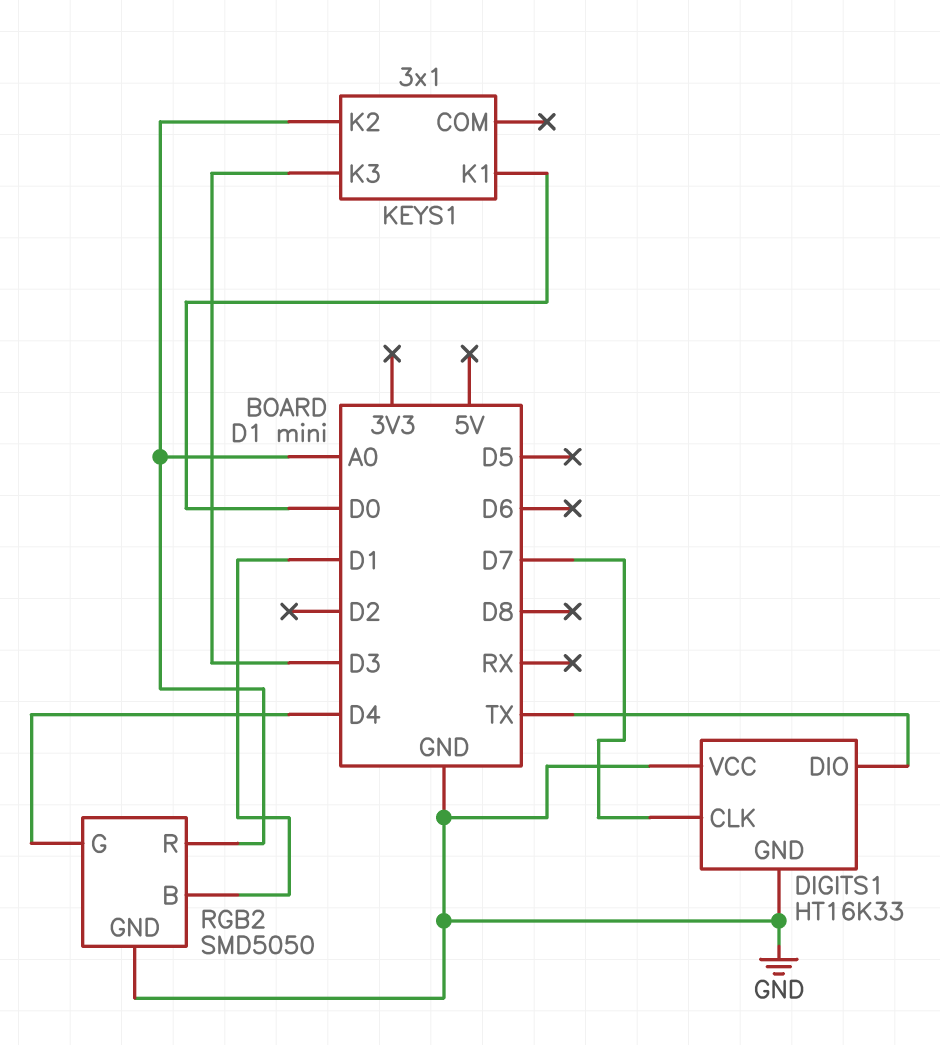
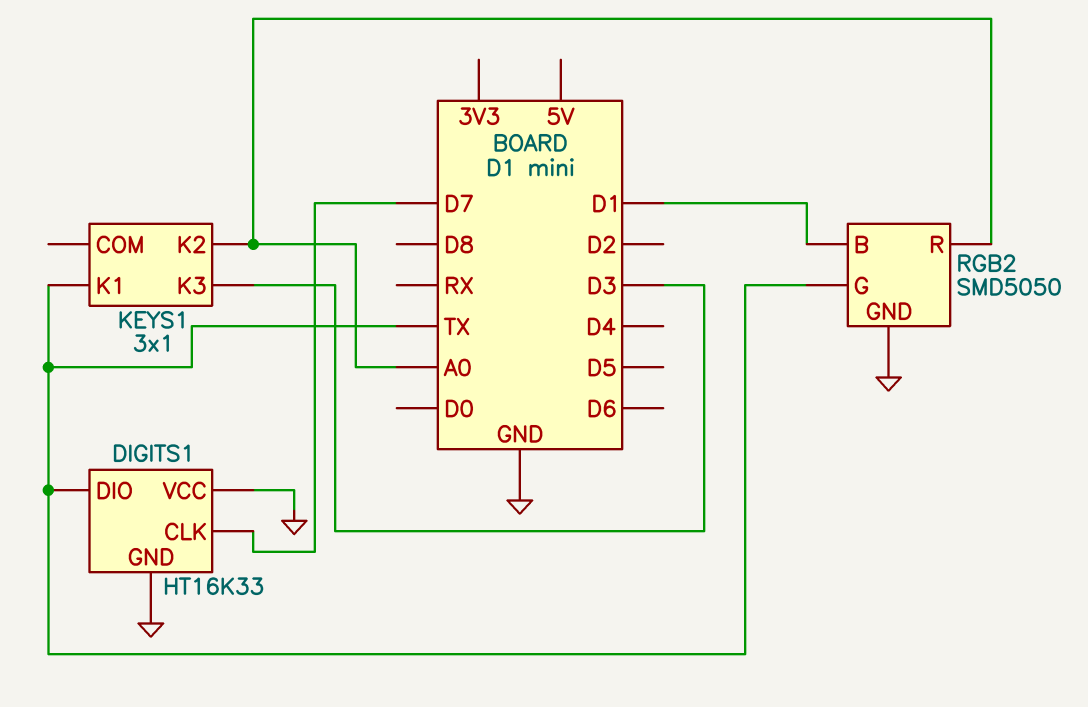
KEYS1 pin K1: D0 -> TX
RGB2 pin G: D4 -> TX

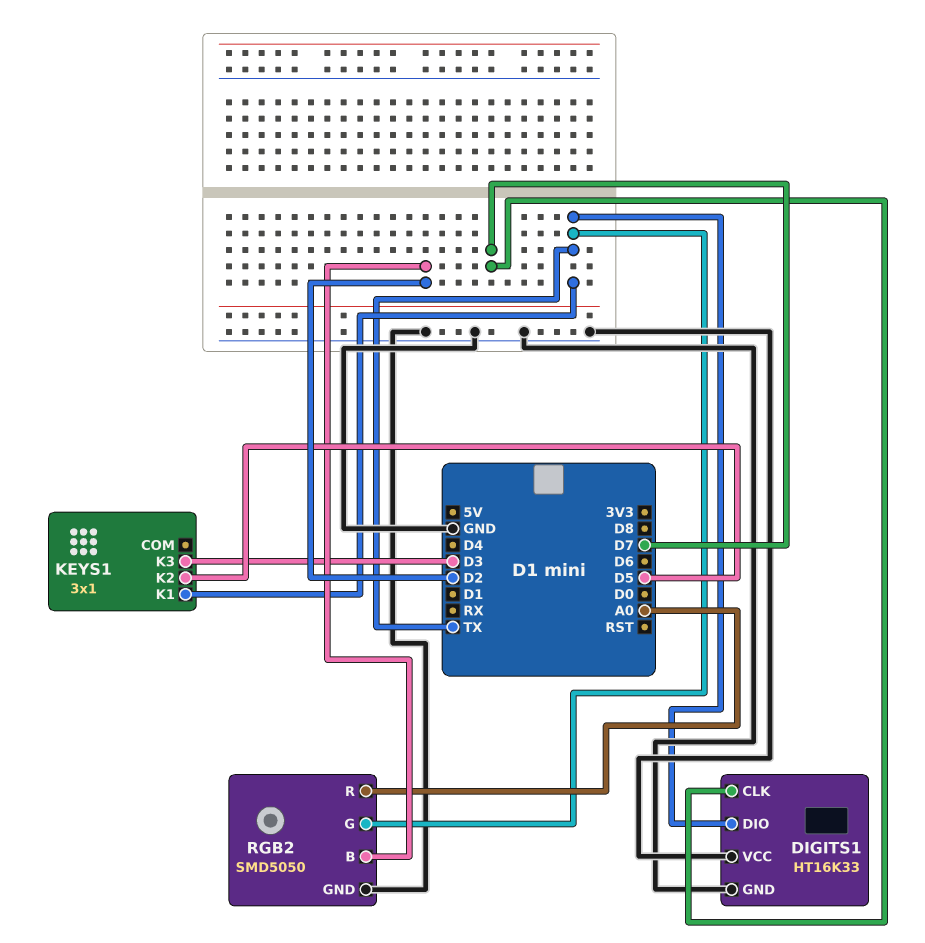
KEYS1 pin K2: A0 -> D5
RGB2 pin B: D1 -> D2

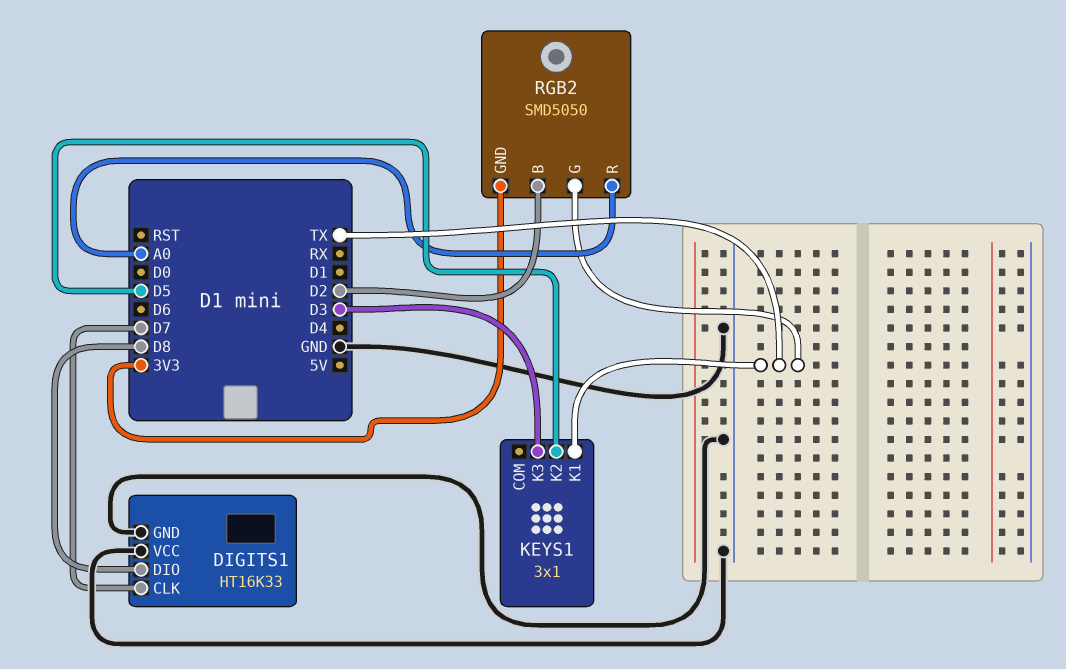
DIGITS1 pin DIO: TX -> D8
RGB2 pin GND: GND -> 3V3

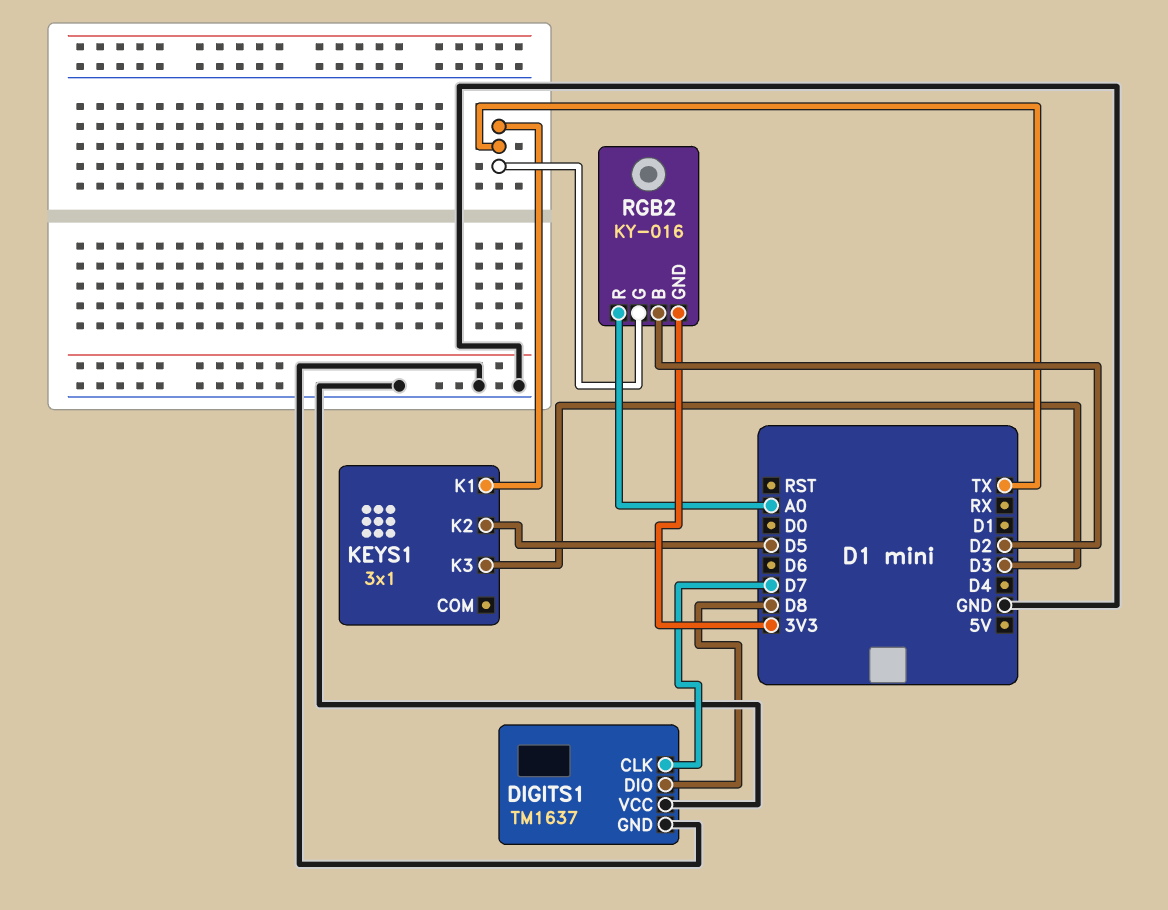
DIGITS1: HT16K33 -> TM1637
RGB2: SMD5050 -> KY-016

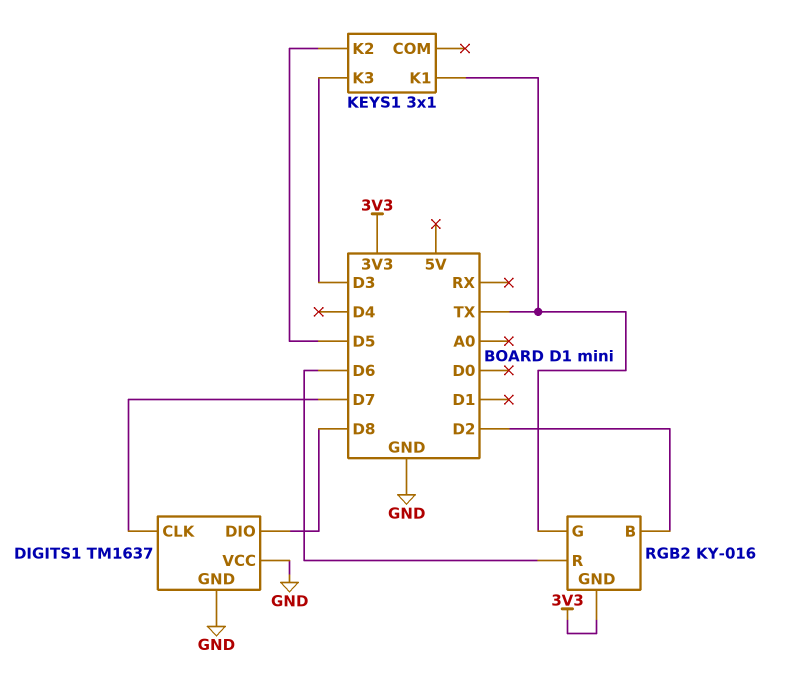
RGB2 pin R: A0 -> D6

